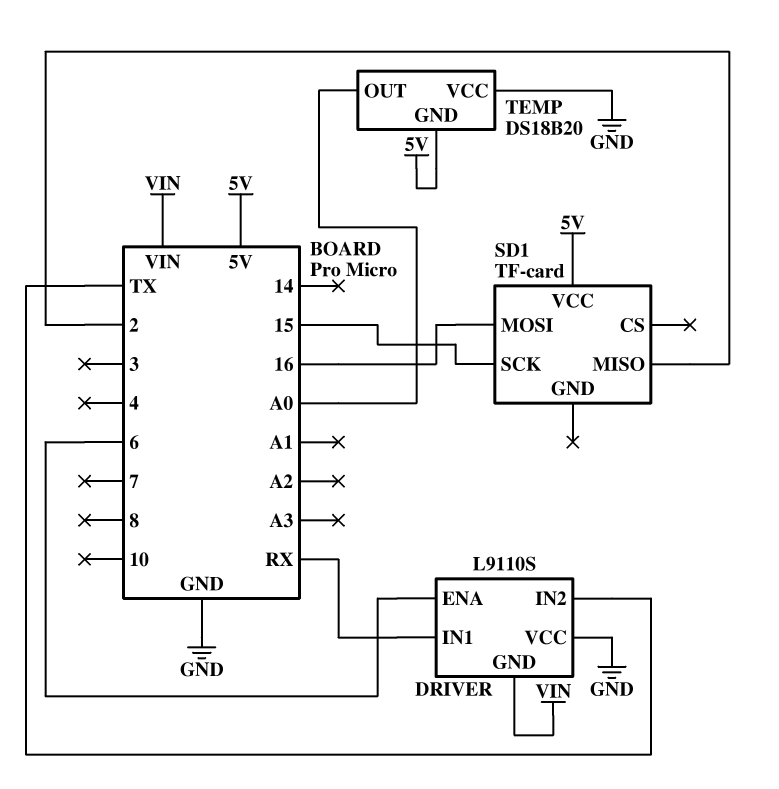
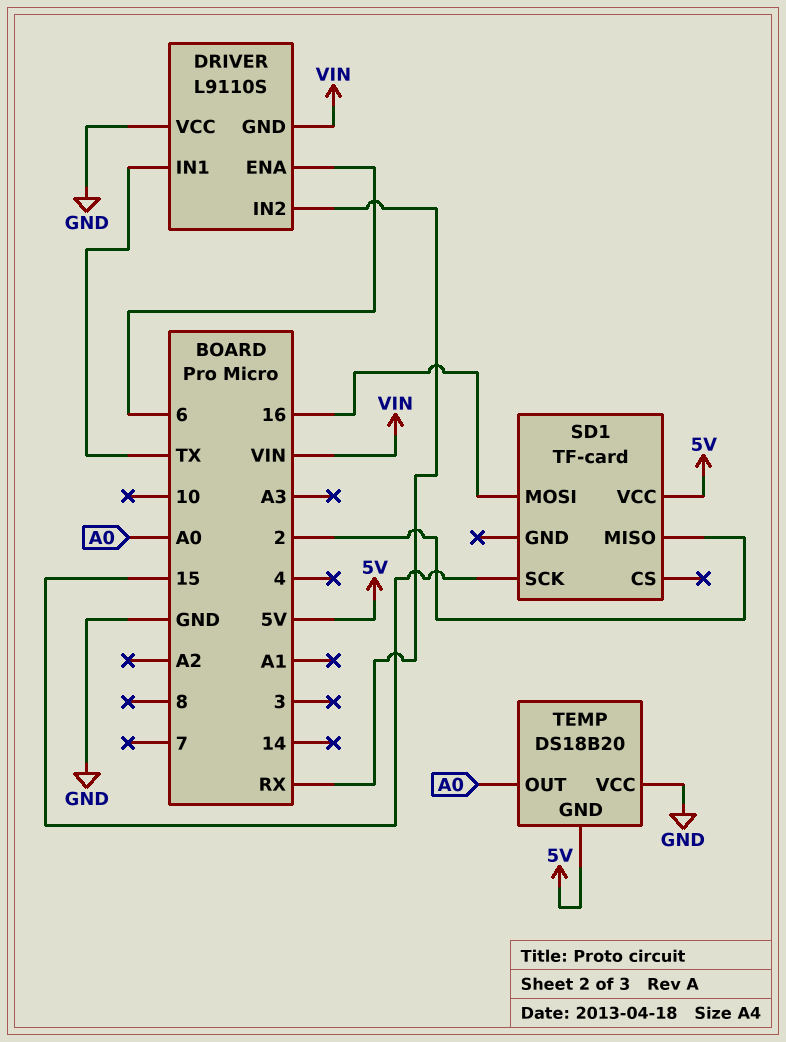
DRIVER pin IN1: RX -> TX
DRIVER pin IN2: TX -> RX

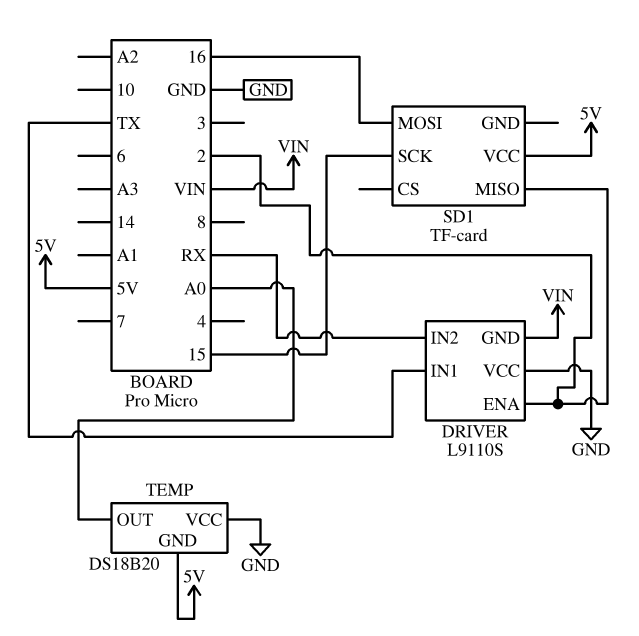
DRIVER pin ENA: 6 -> 2

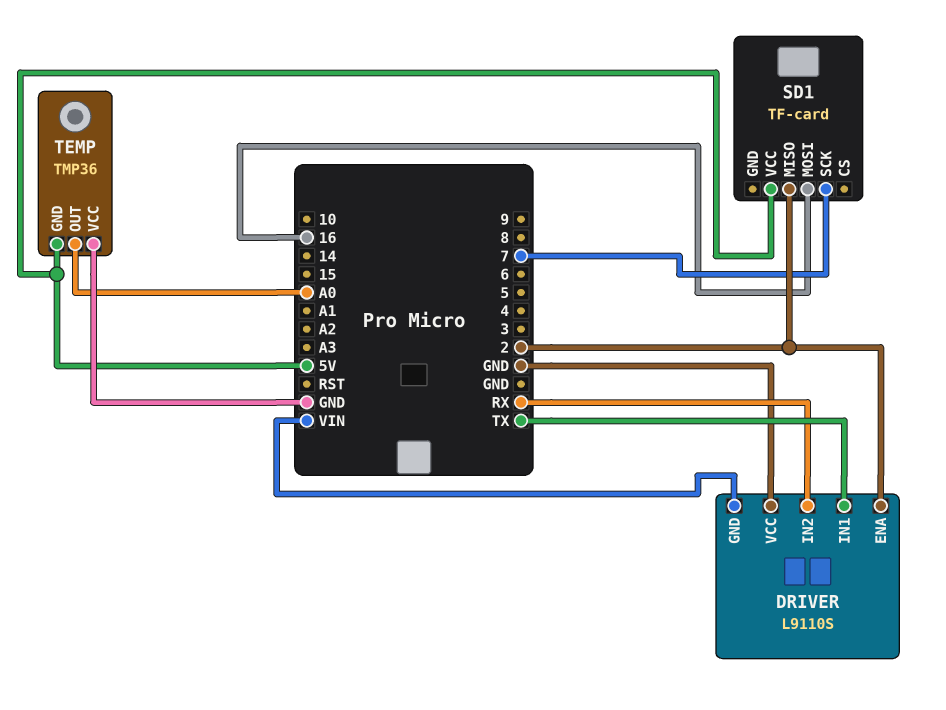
SD1 pin SCK: 15 -> 7
TEMP: DS18B20 -> TMP36

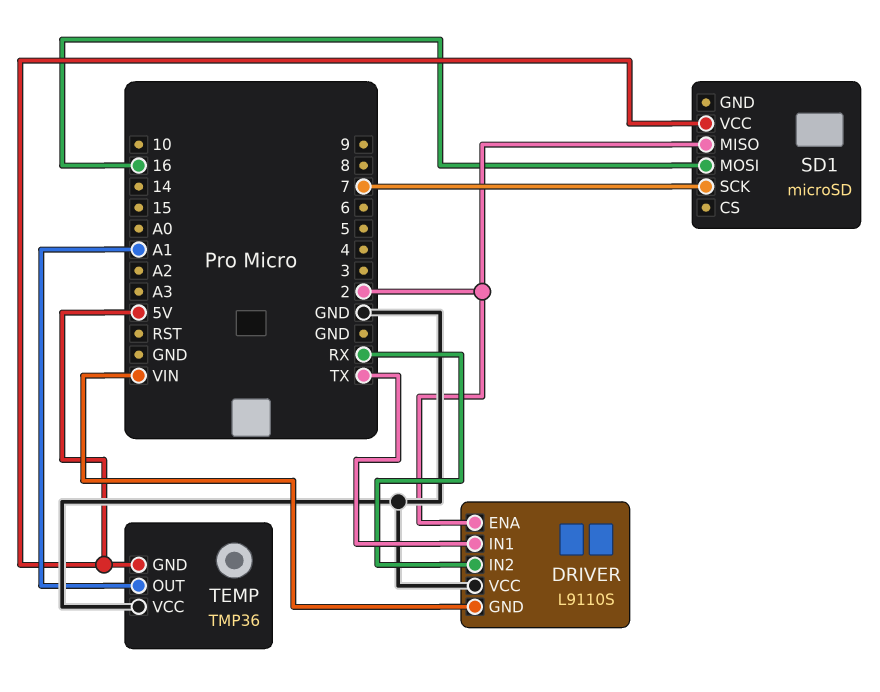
SD1: TF-card -> microSD
TEMP pin OUT: A0 -> A1

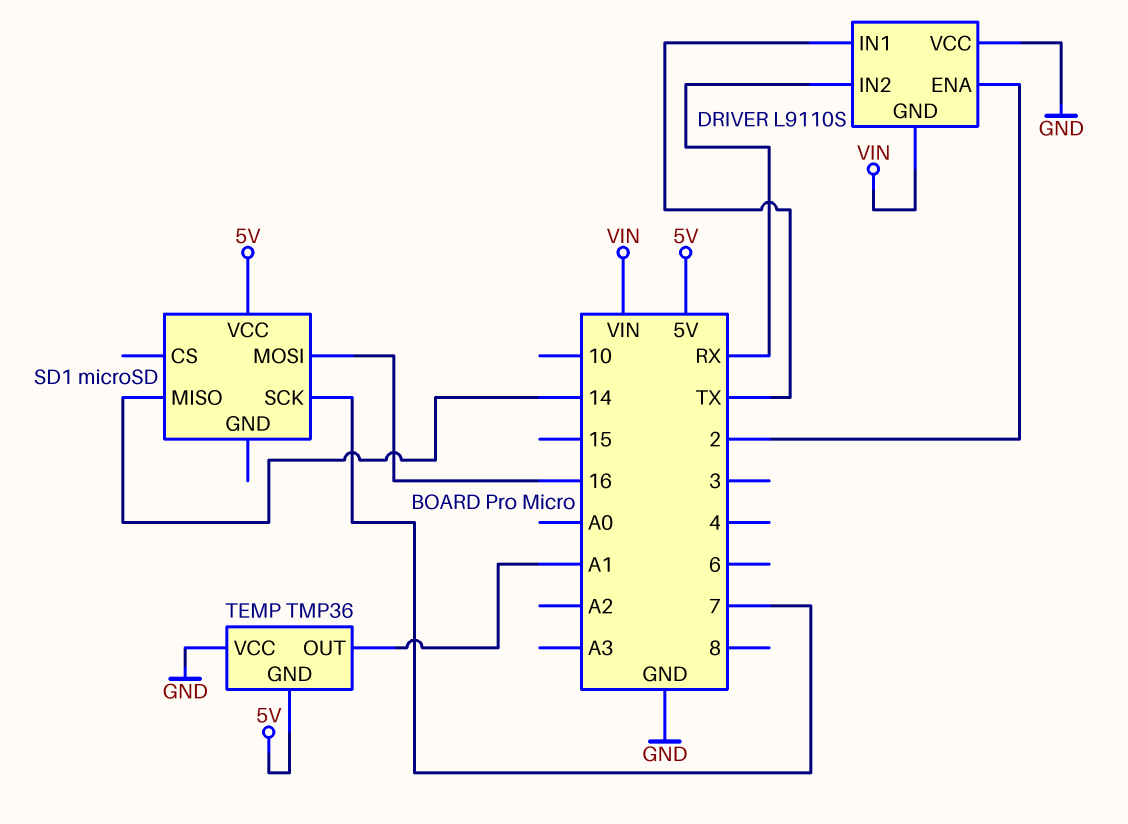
SD1 pin MISO: 2 -> 14

